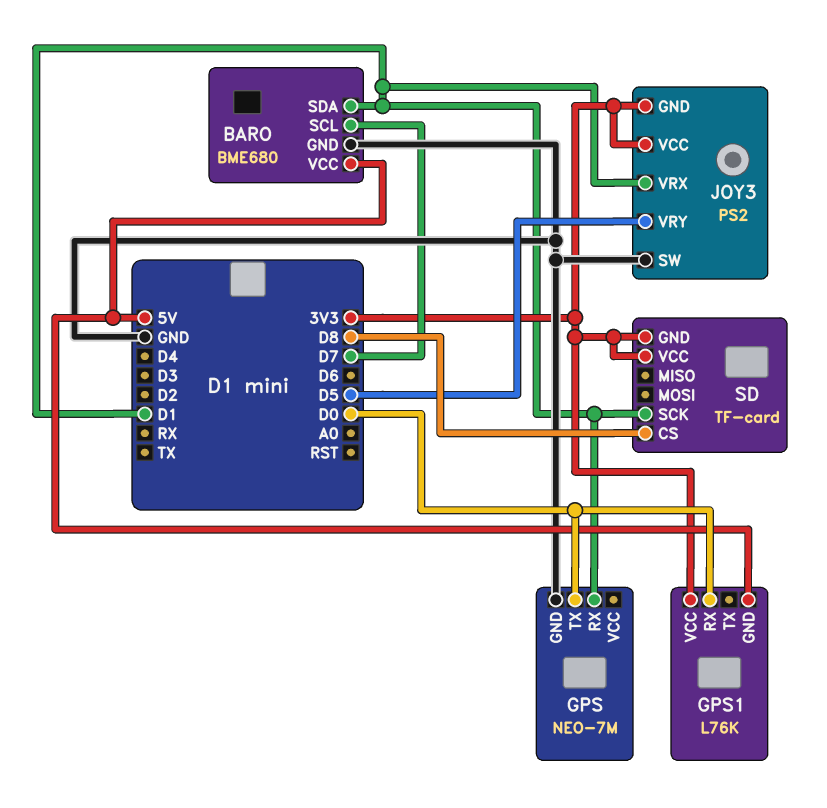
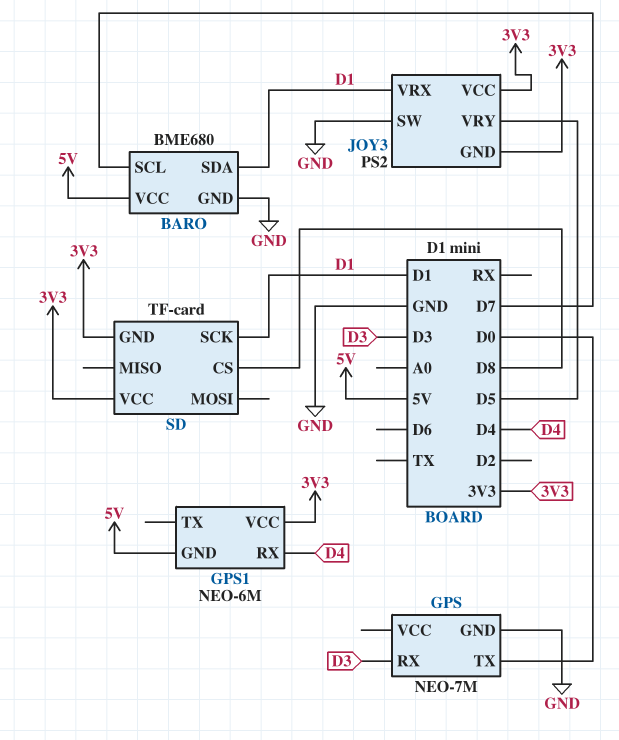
GPS pin RX: D1 -> D3
GPS1: L76K -> NEO-6M
GPS1 pin RX: D0 -> D4

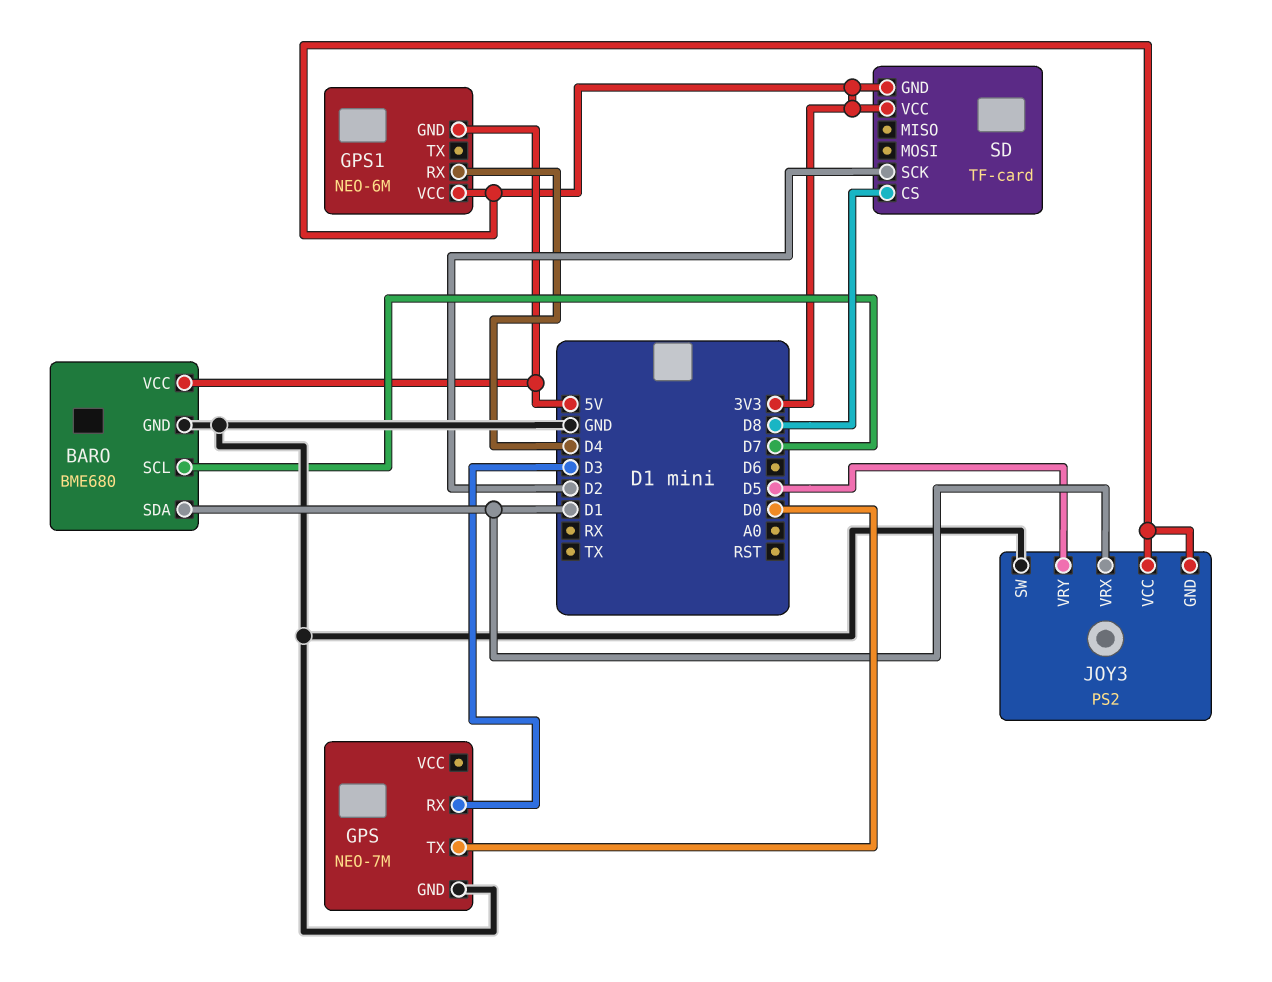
SD pin SCK: D1 -> D2

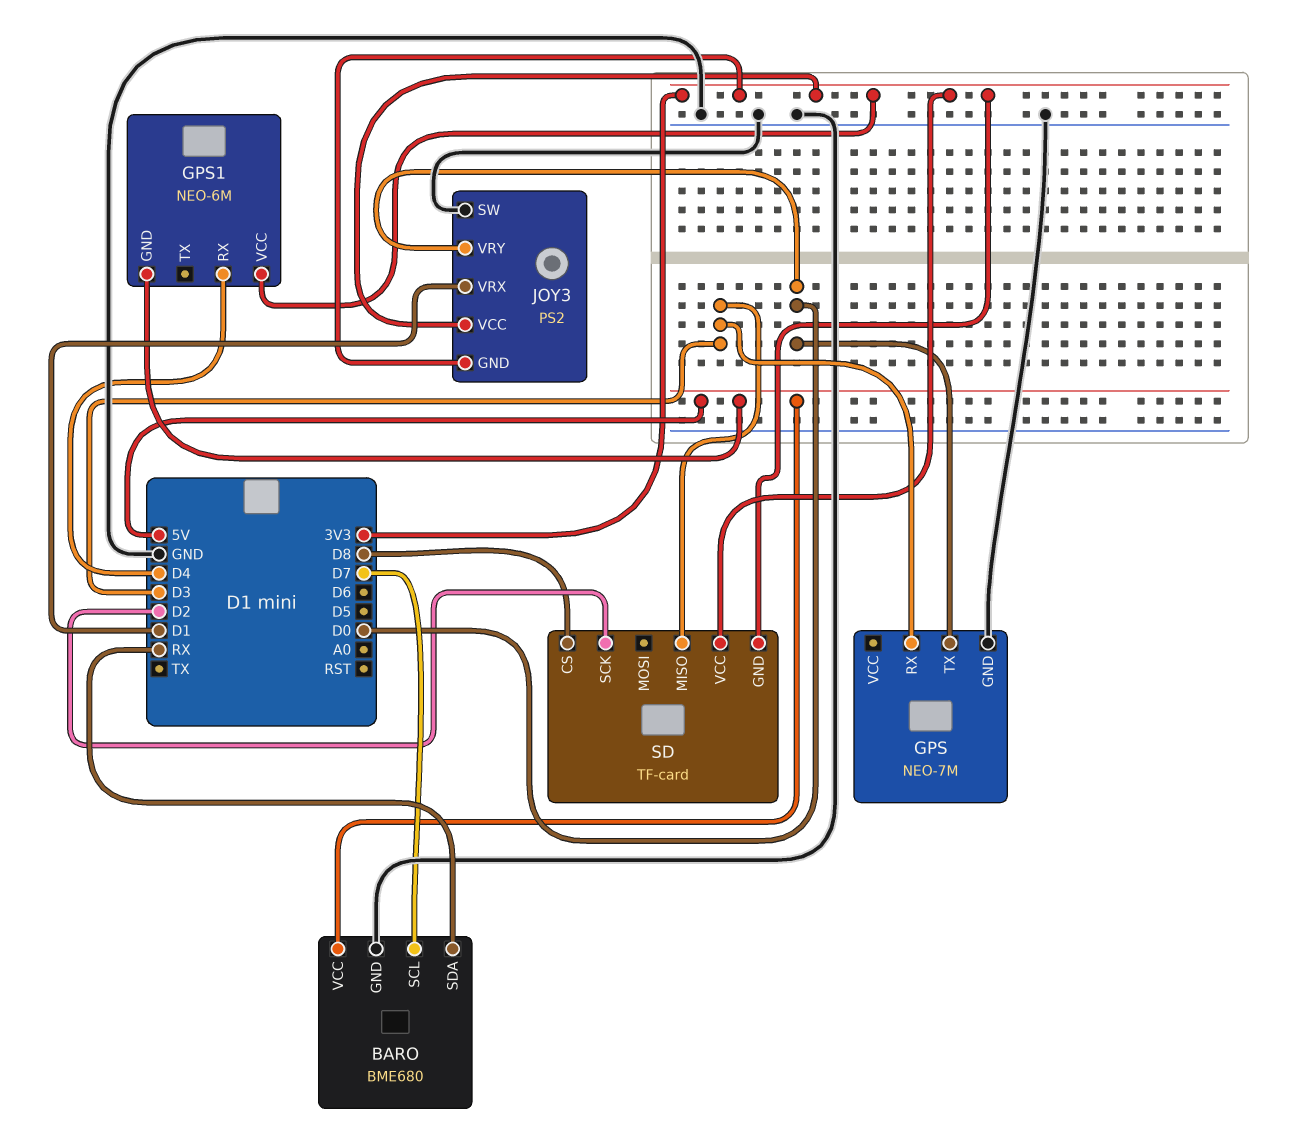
BARO pin SDA: D1 -> RX
JOY3 pin VRY: D5 -> D0
SD pin MISO: none -> D3

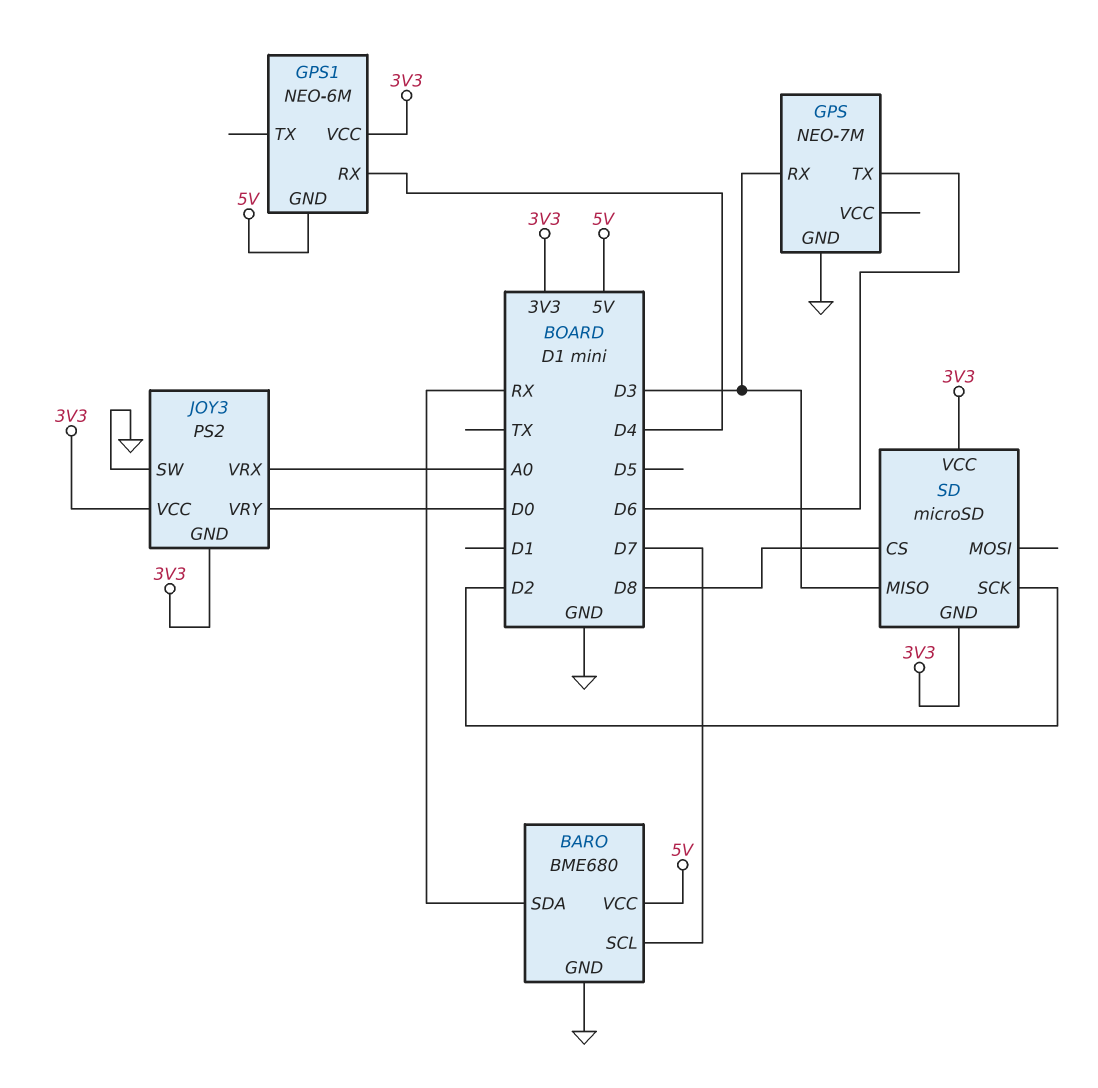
GPS pin TX: D0 -> D6
JOY3 pin VRX: D1 -> A0
SD: TF-card -> microSD

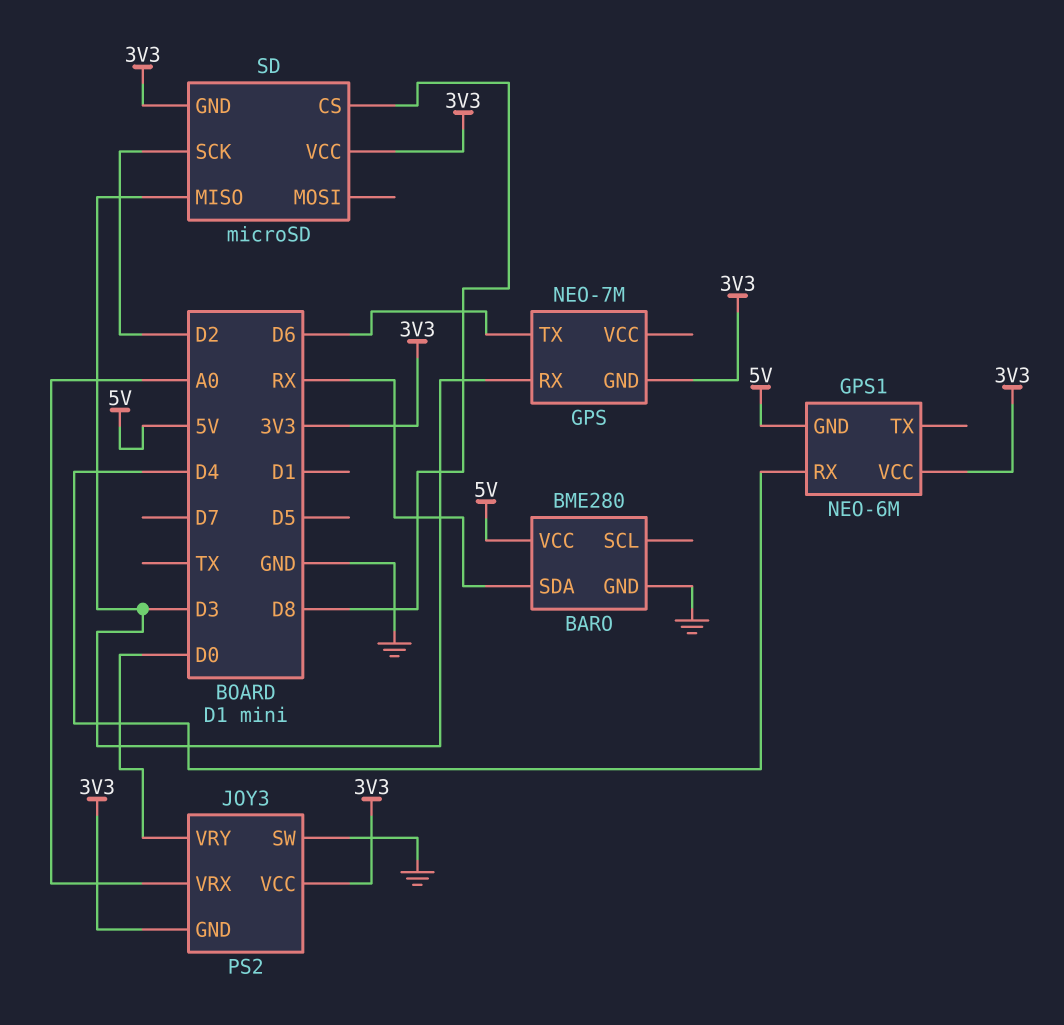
BARO: BME680 -> BME280
BARO pin SCL: D7 -> none
GPS pin GND: GND -> 3V3

